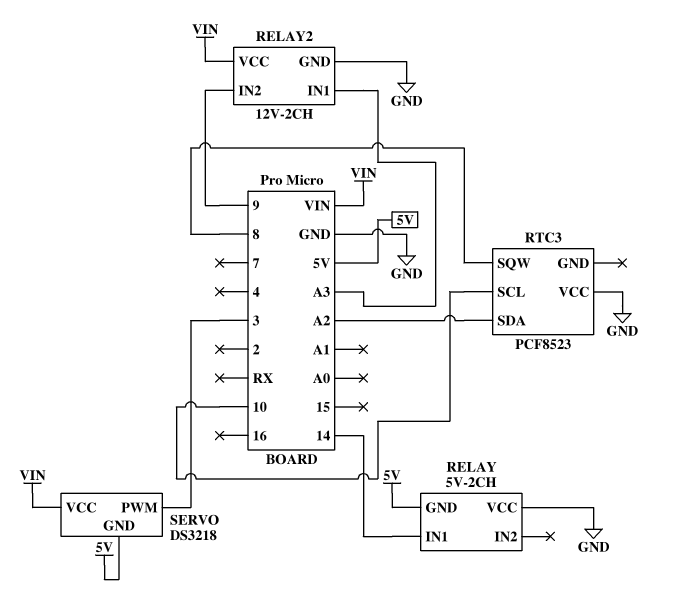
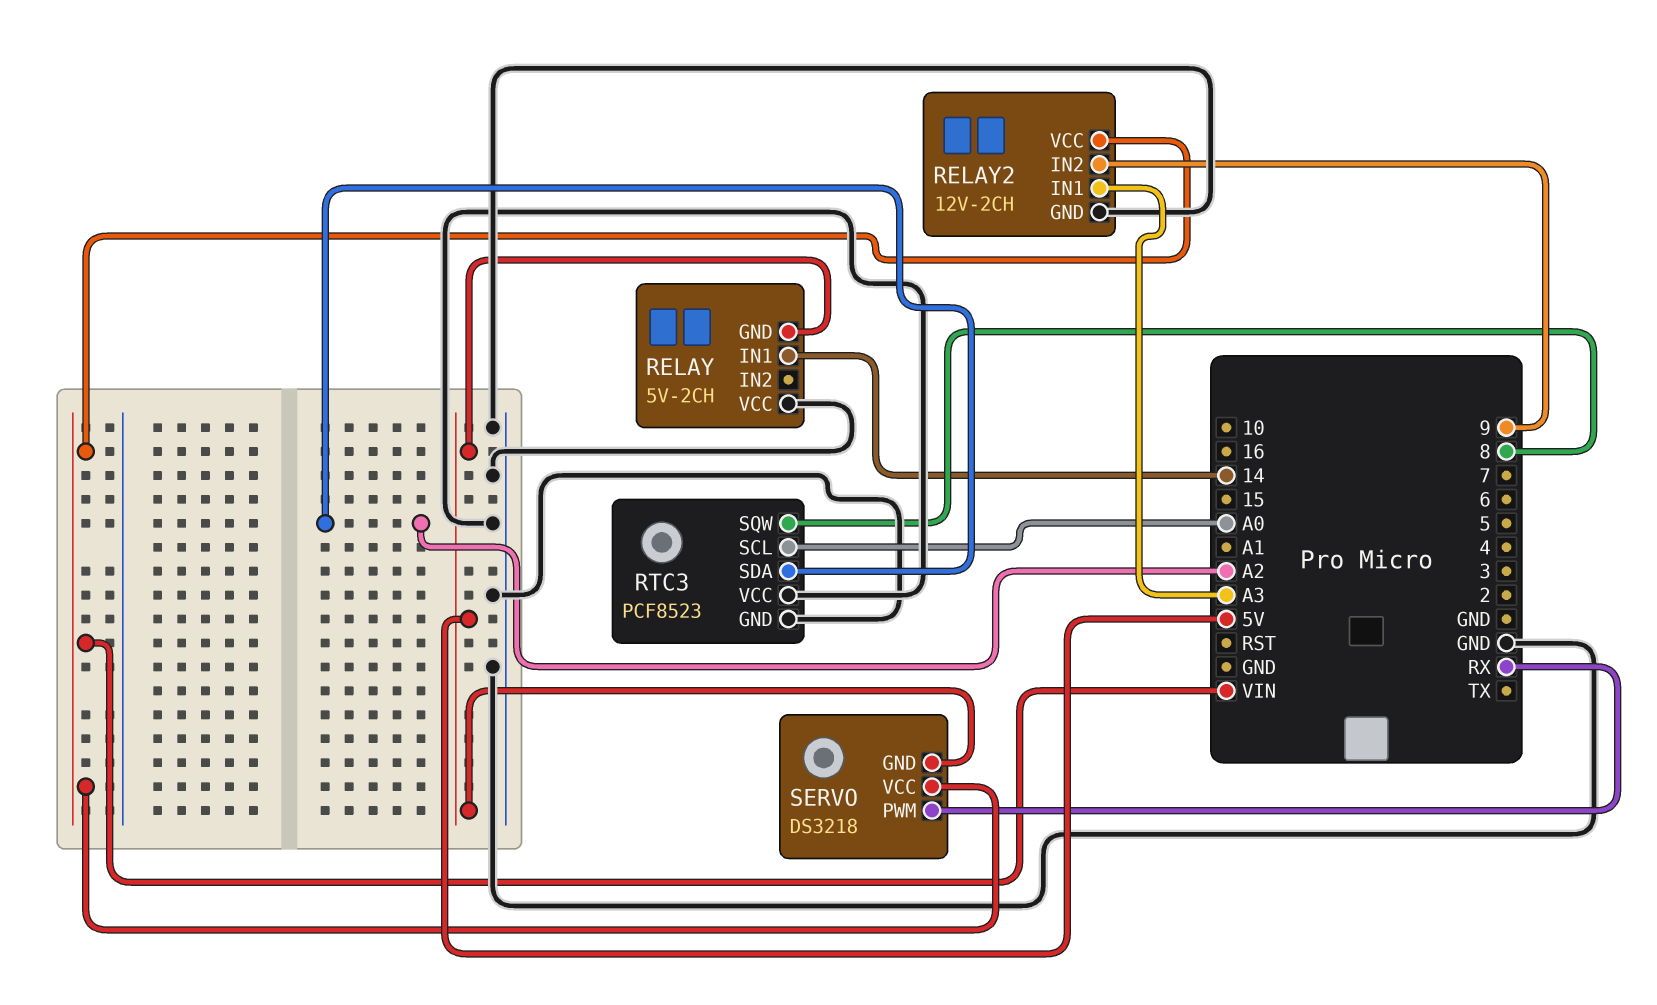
RTC3 pin GND: none -> GND
RTC3 pin SCL: 10 -> A0
SERVO pin PWM: 3 -> RX

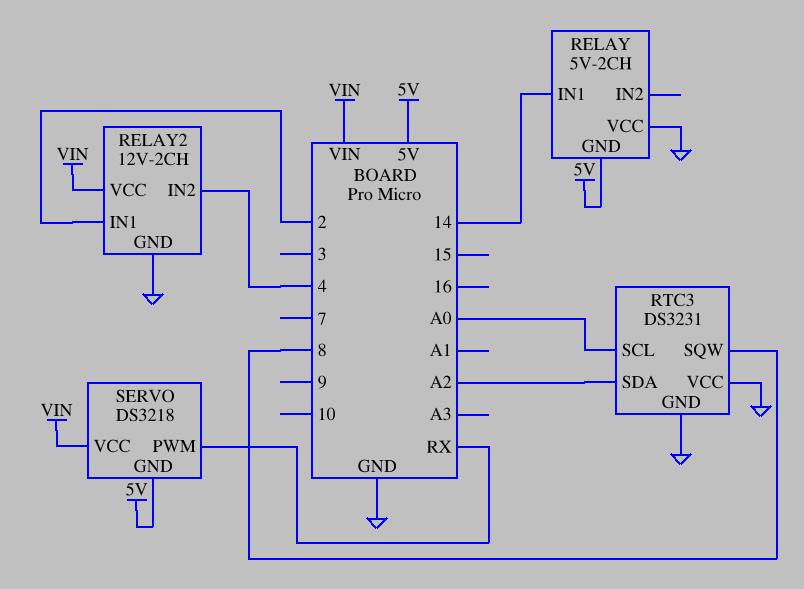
RELAY2 pin IN1: A3 -> 2
RELAY2 pin IN2: 9 -> 4
RTC3: PCF8523 -> DS3231

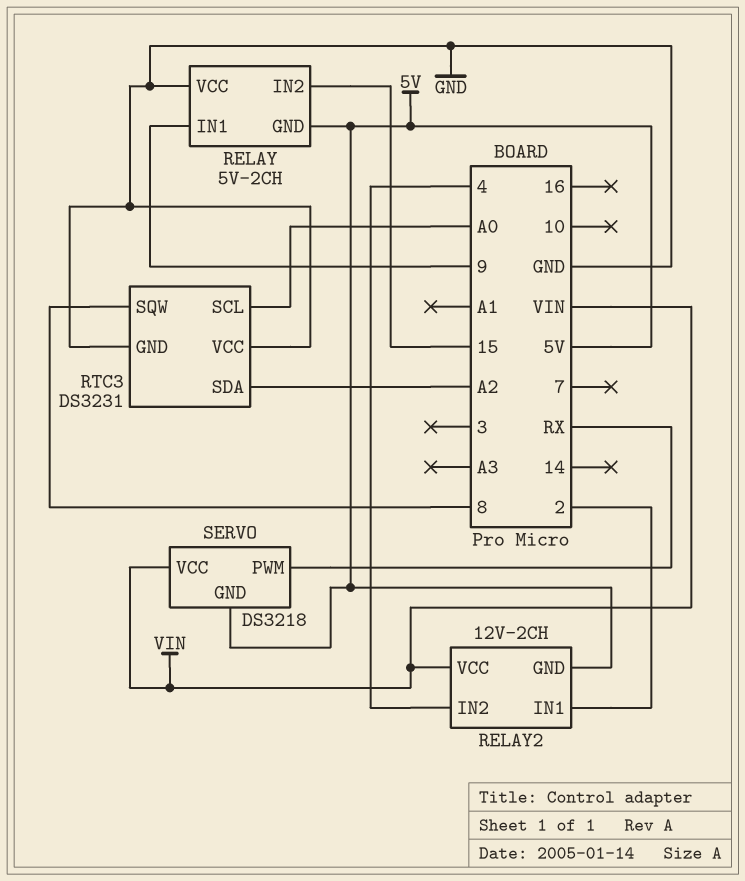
RELAY pin IN1: 14 -> 9
RELAY pin IN2: none -> 15
RELAY2 pin GND: GND -> 5V

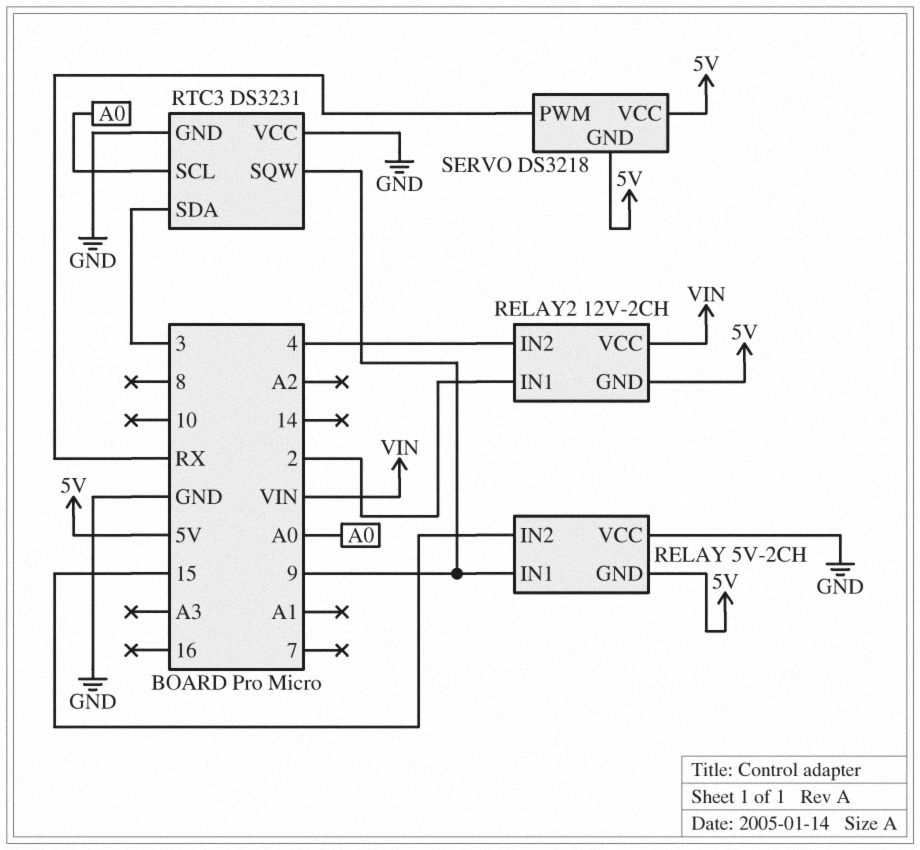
RTC3 pin SDA: A2 -> 3
RTC3 pin SQW: 8 -> 9
SERVO pin VCC: VIN -> 5V

